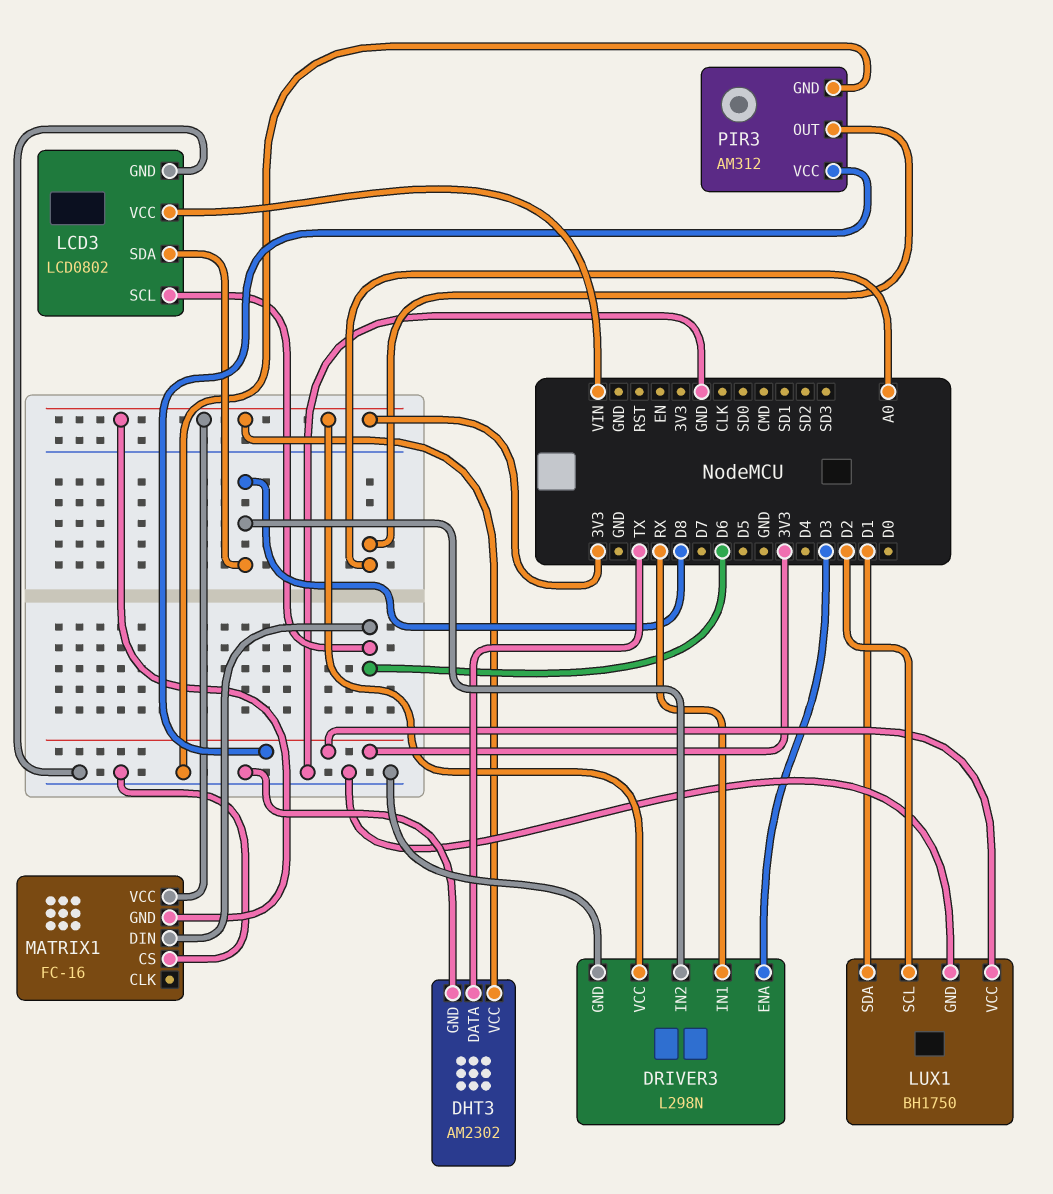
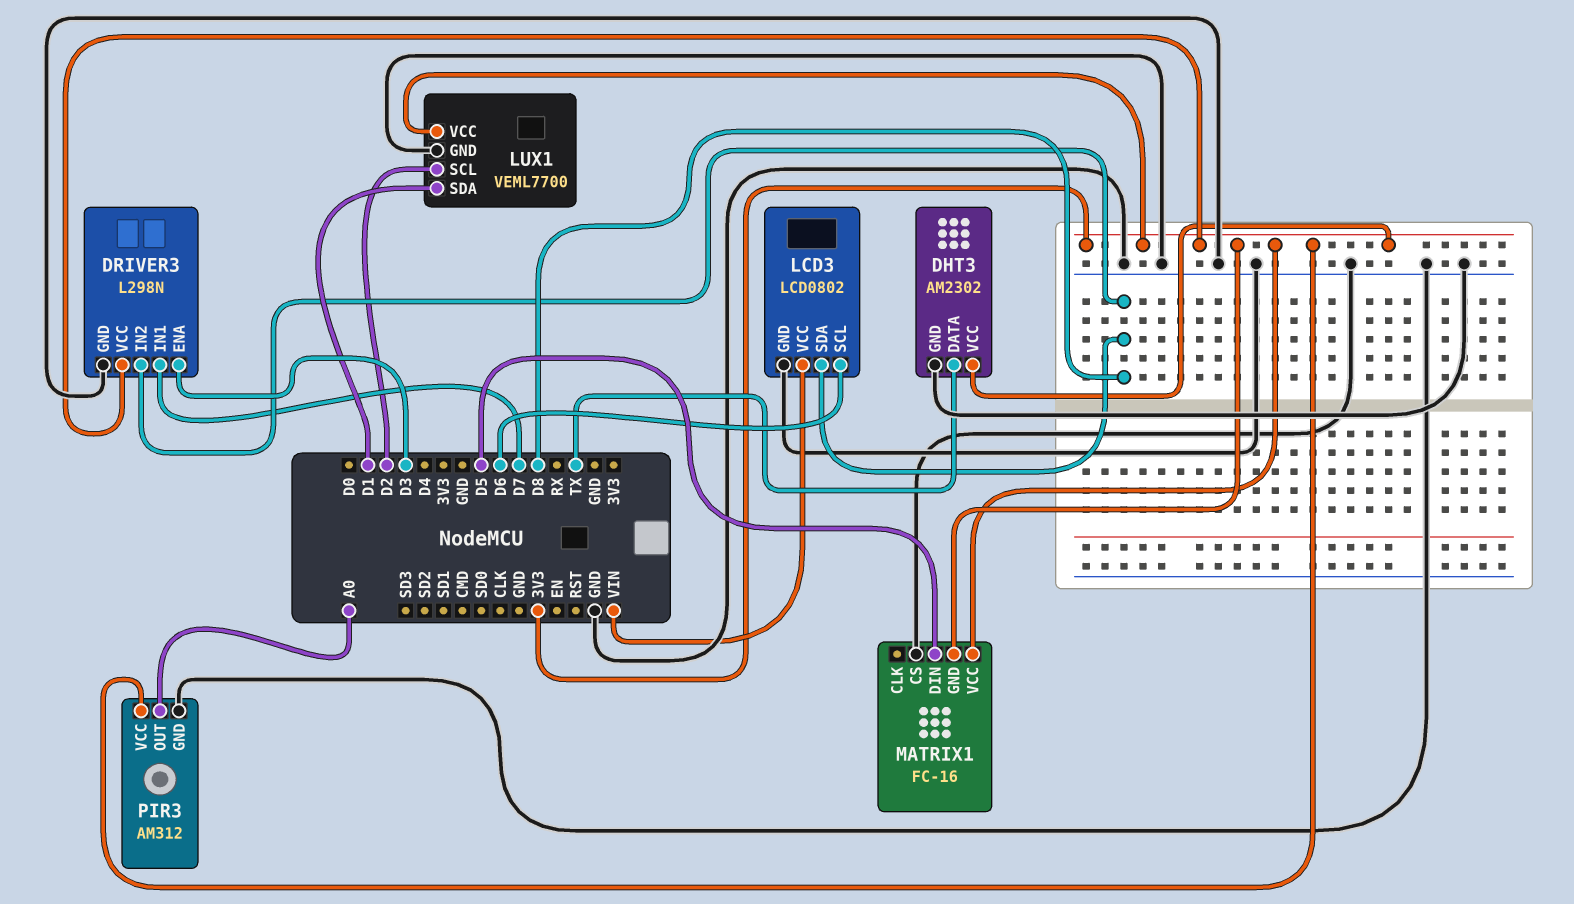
DRIVER3 pin IN1: RX -> D7
LUX1: BH1750 -> VEML7700
MATRIX1 pin DIN: D6 -> D5

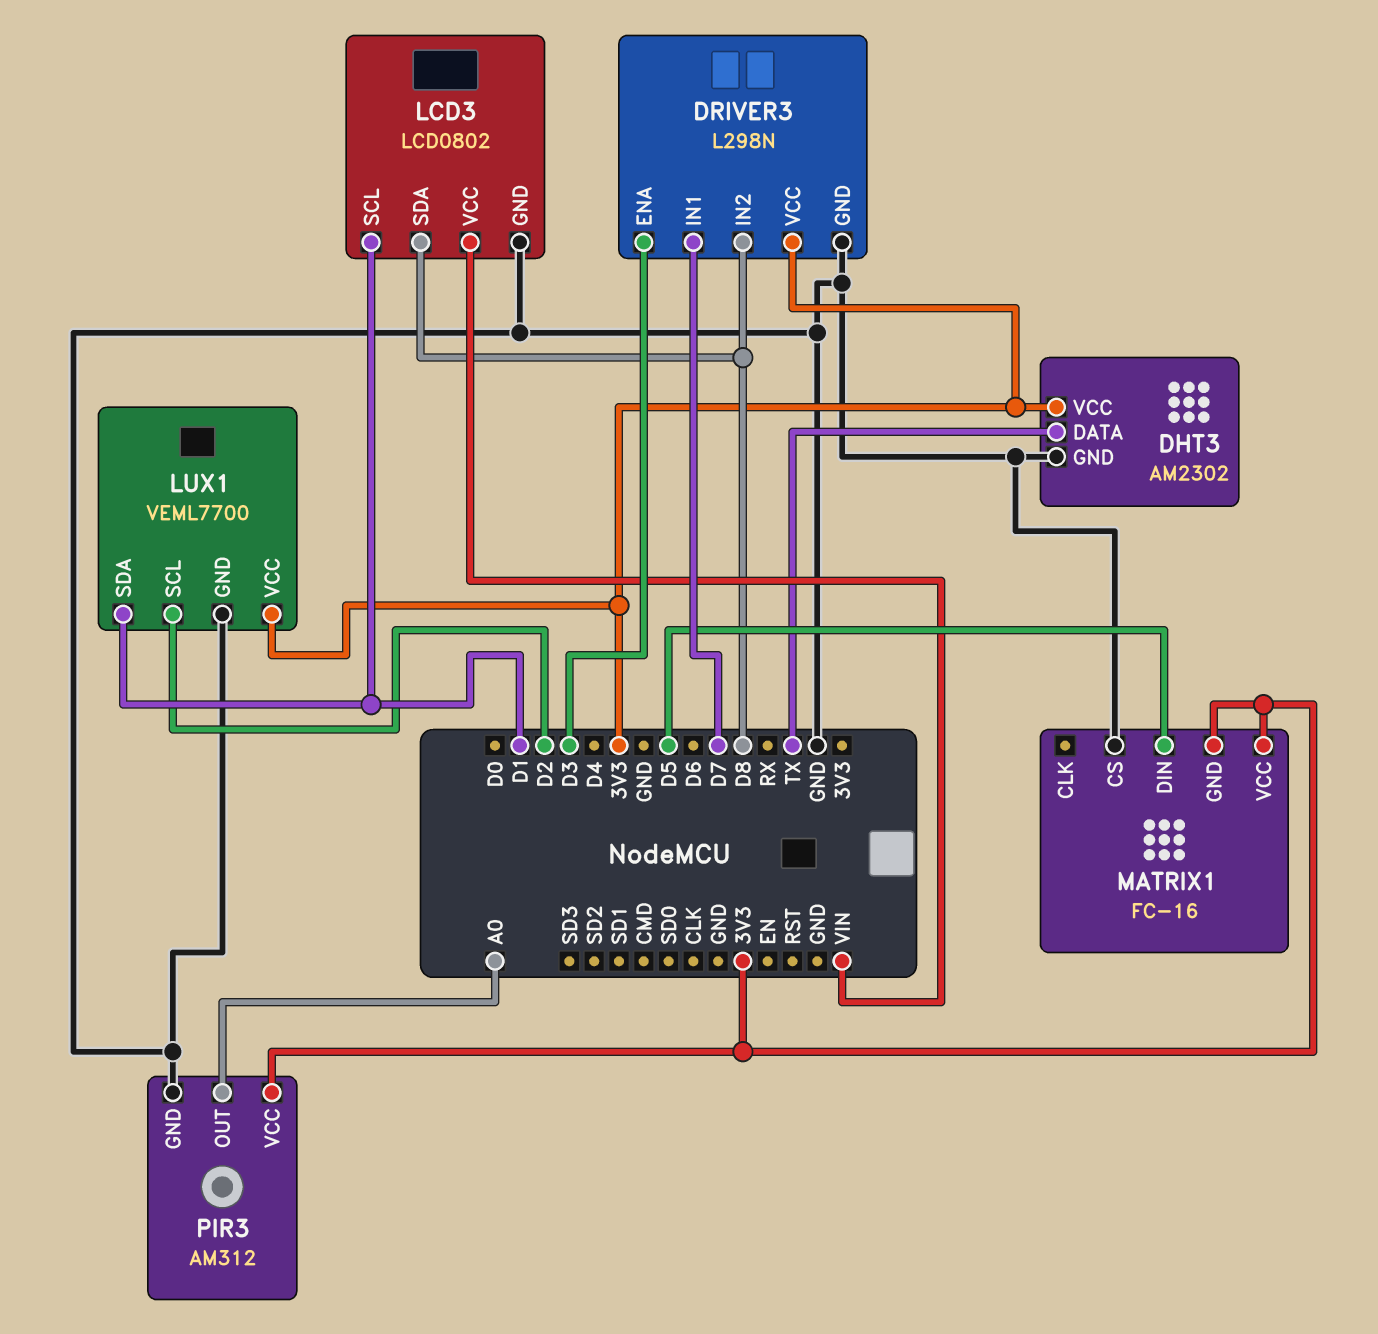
LCD3 pin SCL: D6 -> D1

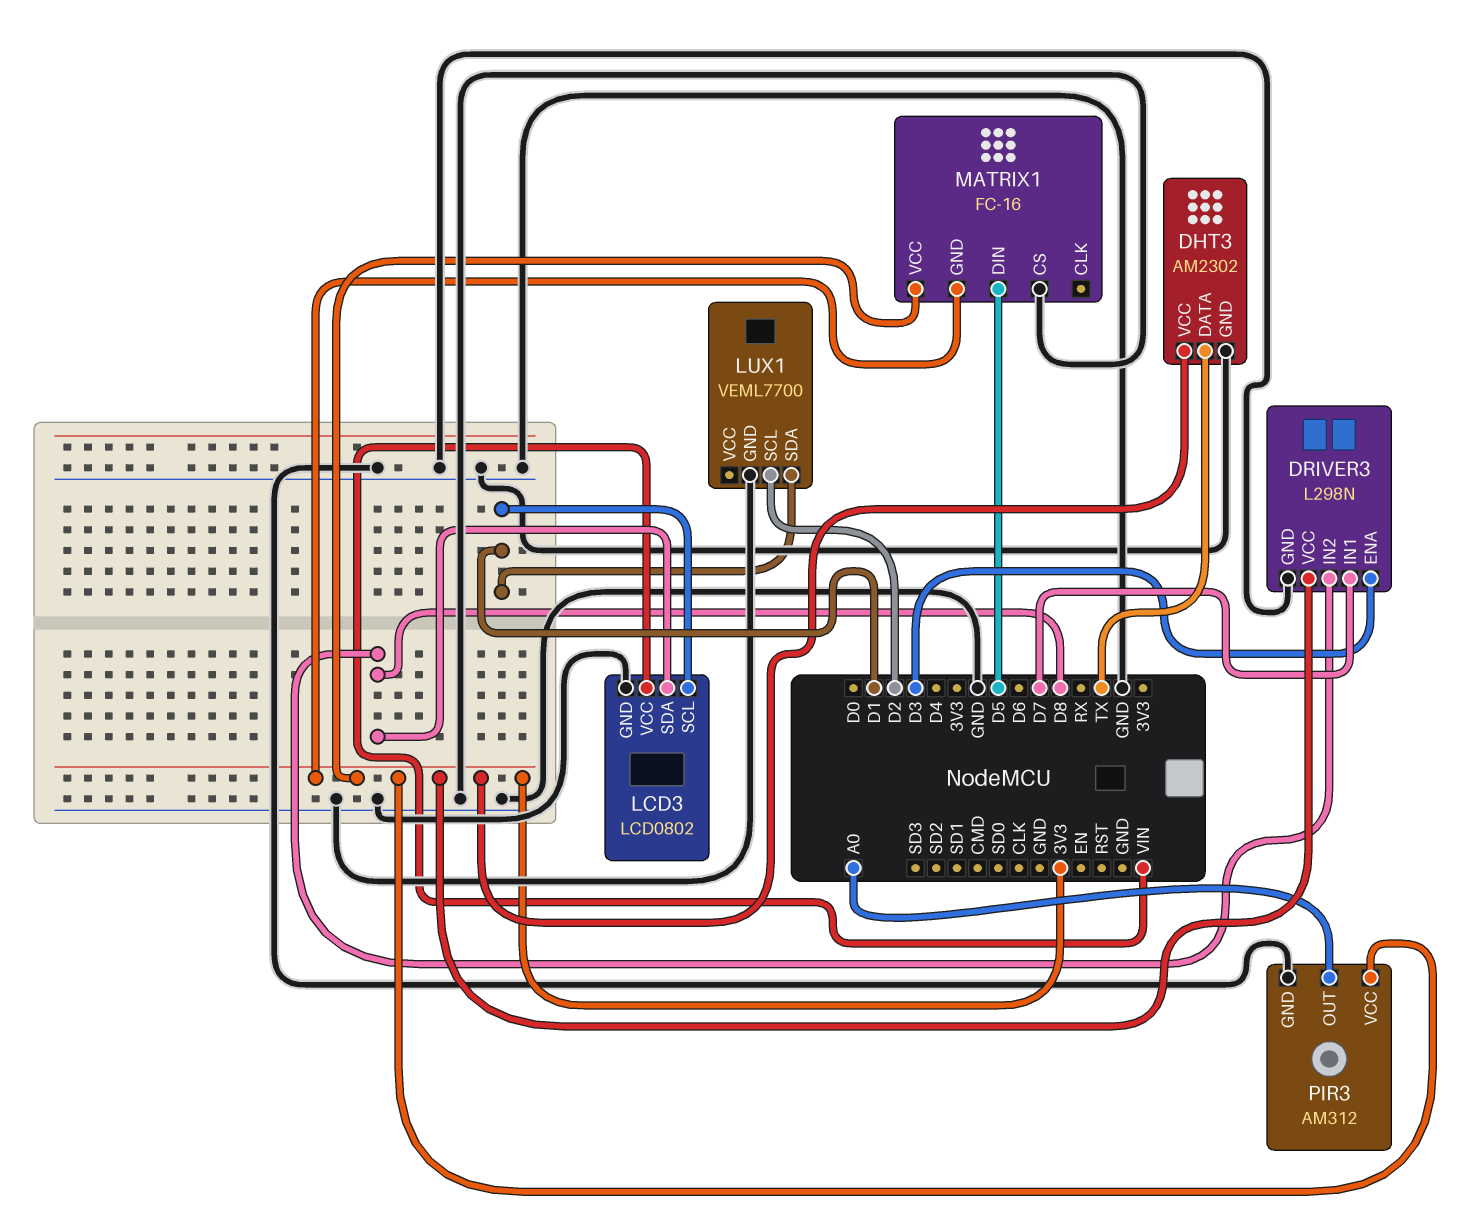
LUX1 pin VCC: 3V3 -> none

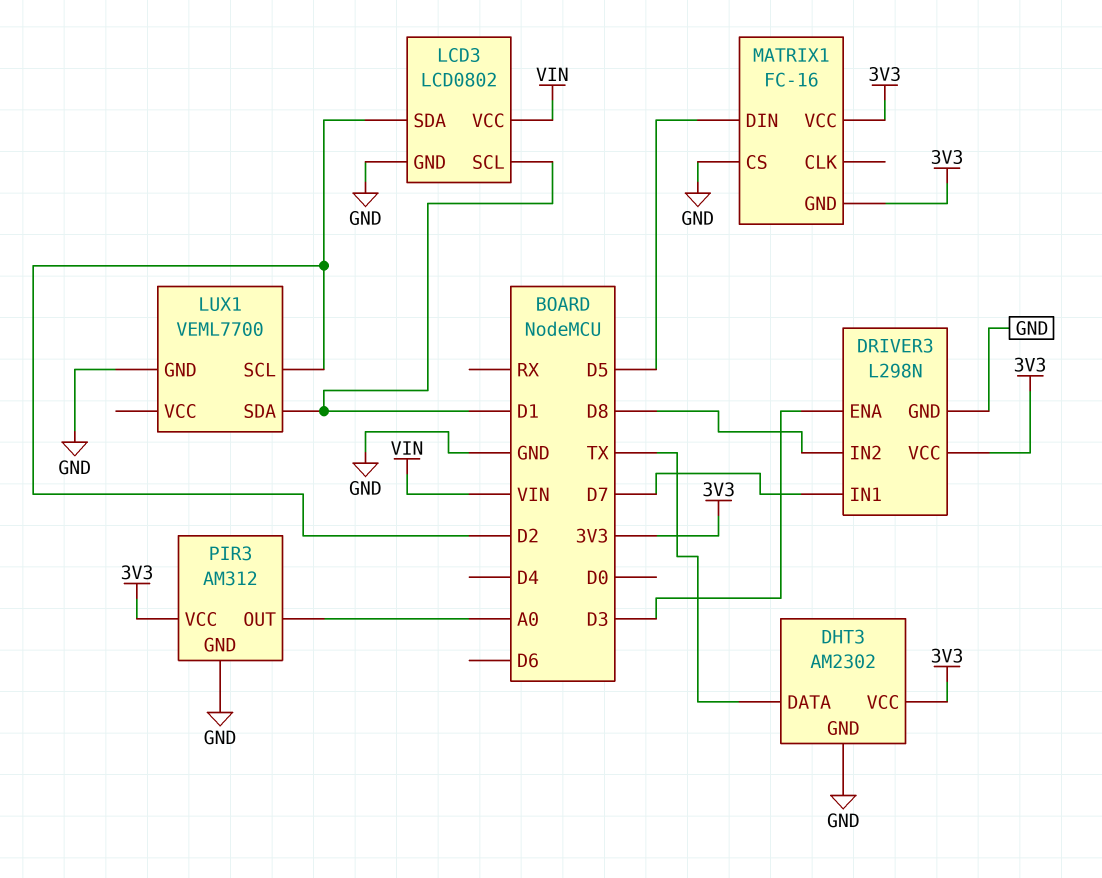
LCD3 pin SDA: D8 -> D2

